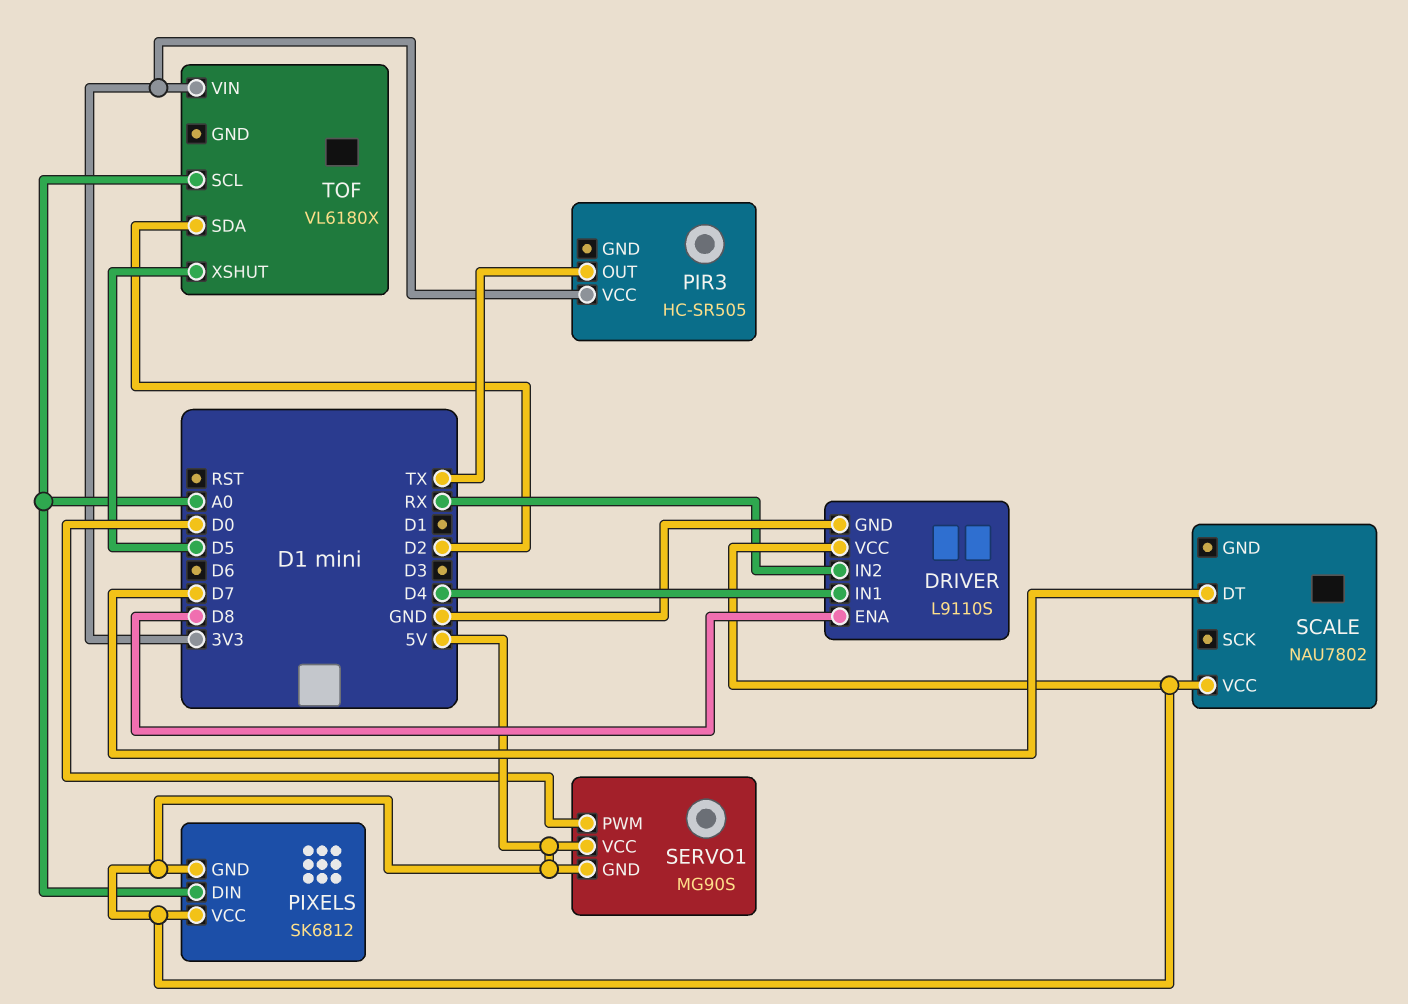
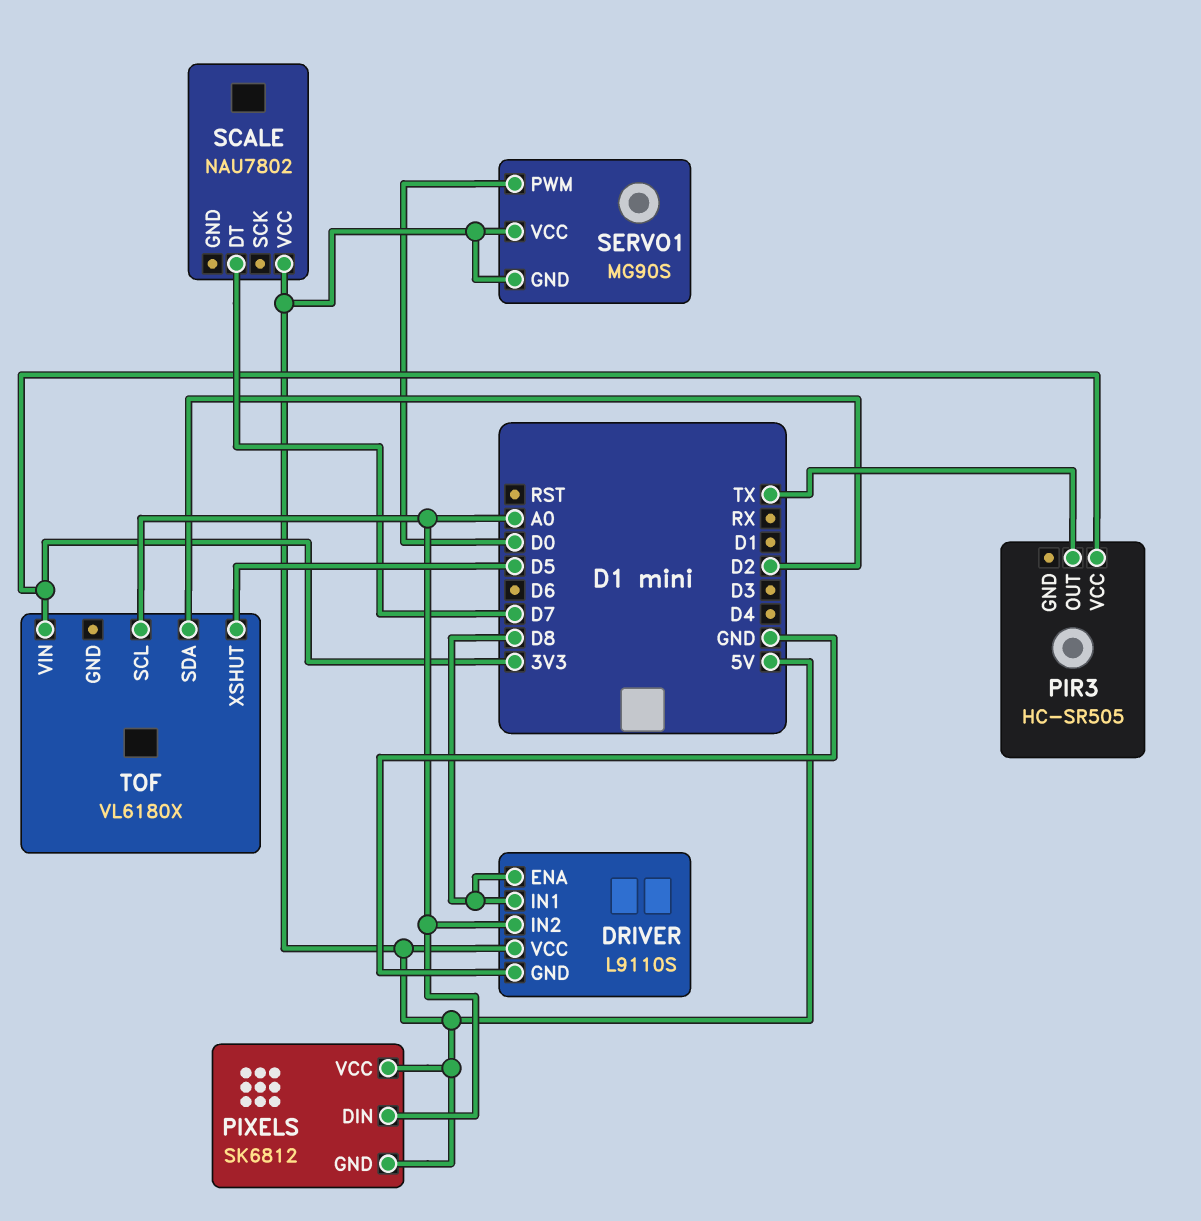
DRIVER pin IN1: D4 -> D8
DRIVER pin IN2: RX -> A0

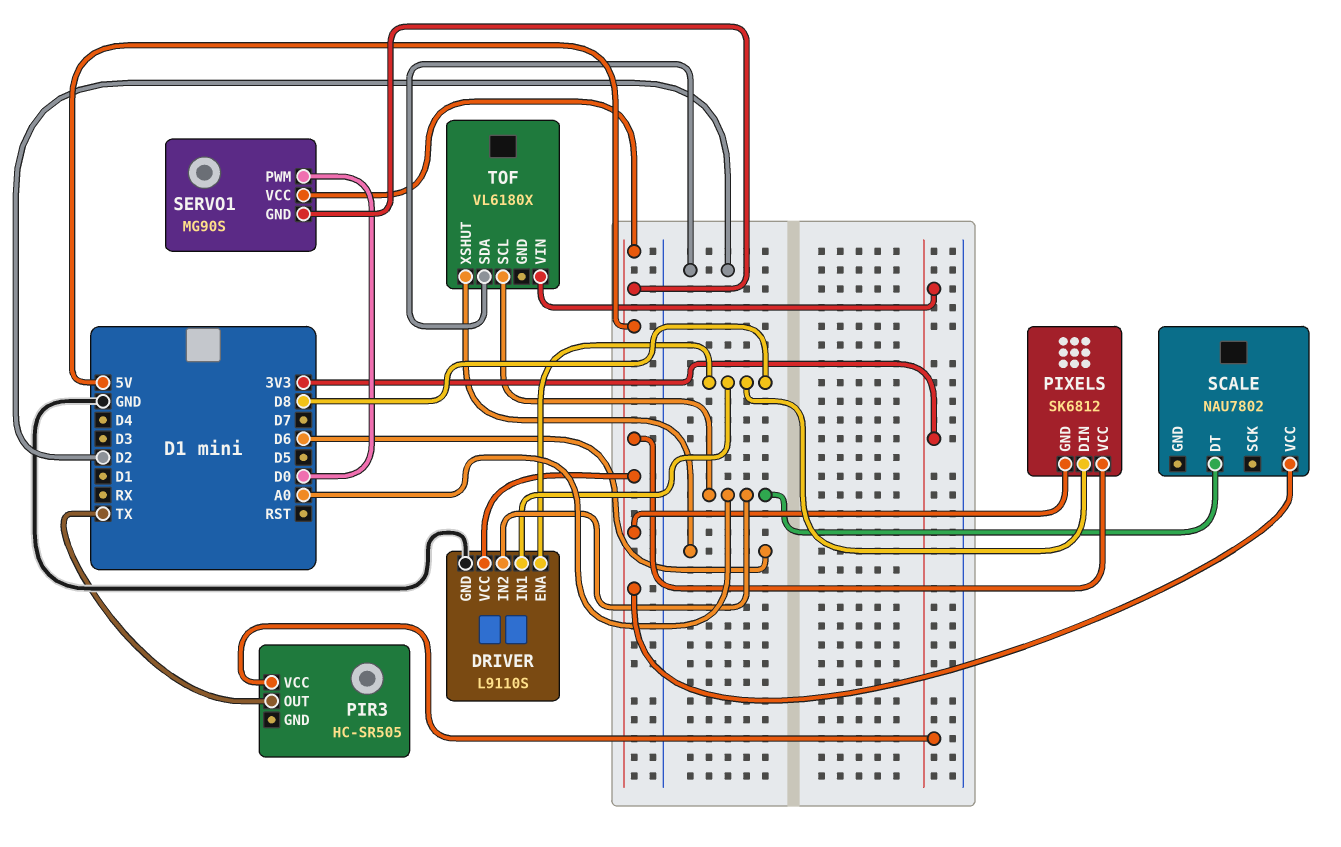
PIXELS pin DIN: A0 -> D8
SCALE pin DT: D7 -> A0
TOF pin XSHUT: D5 -> D6

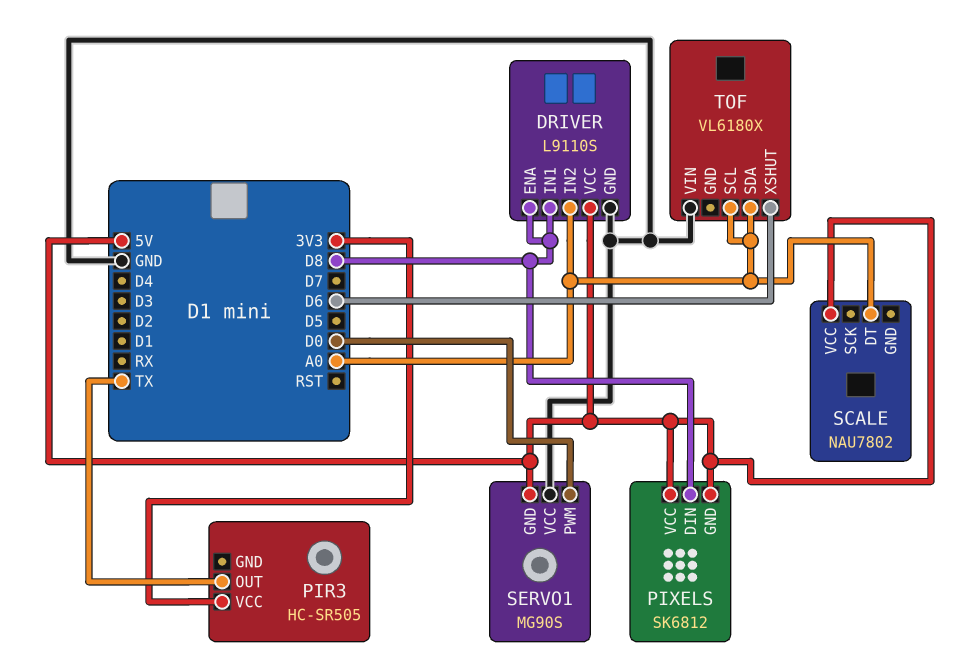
SERVO1 pin VCC: 5V -> GND
TOF pin SDA: D2 -> A0
TOF pin VIN: 3V3 -> GND

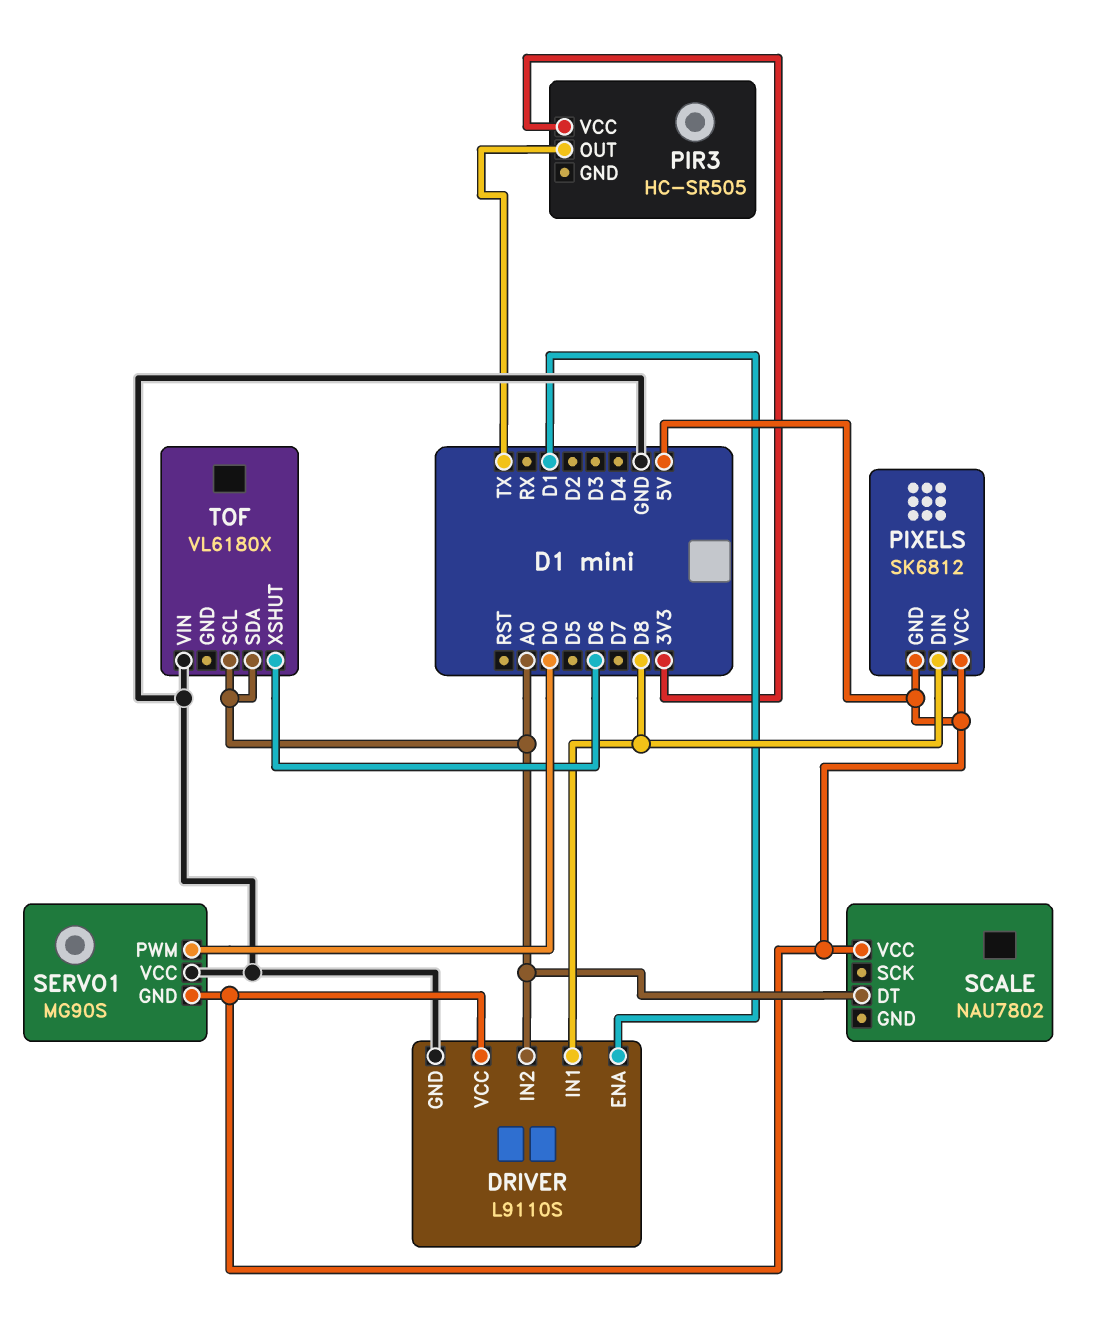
DRIVER pin ENA: D8 -> D1

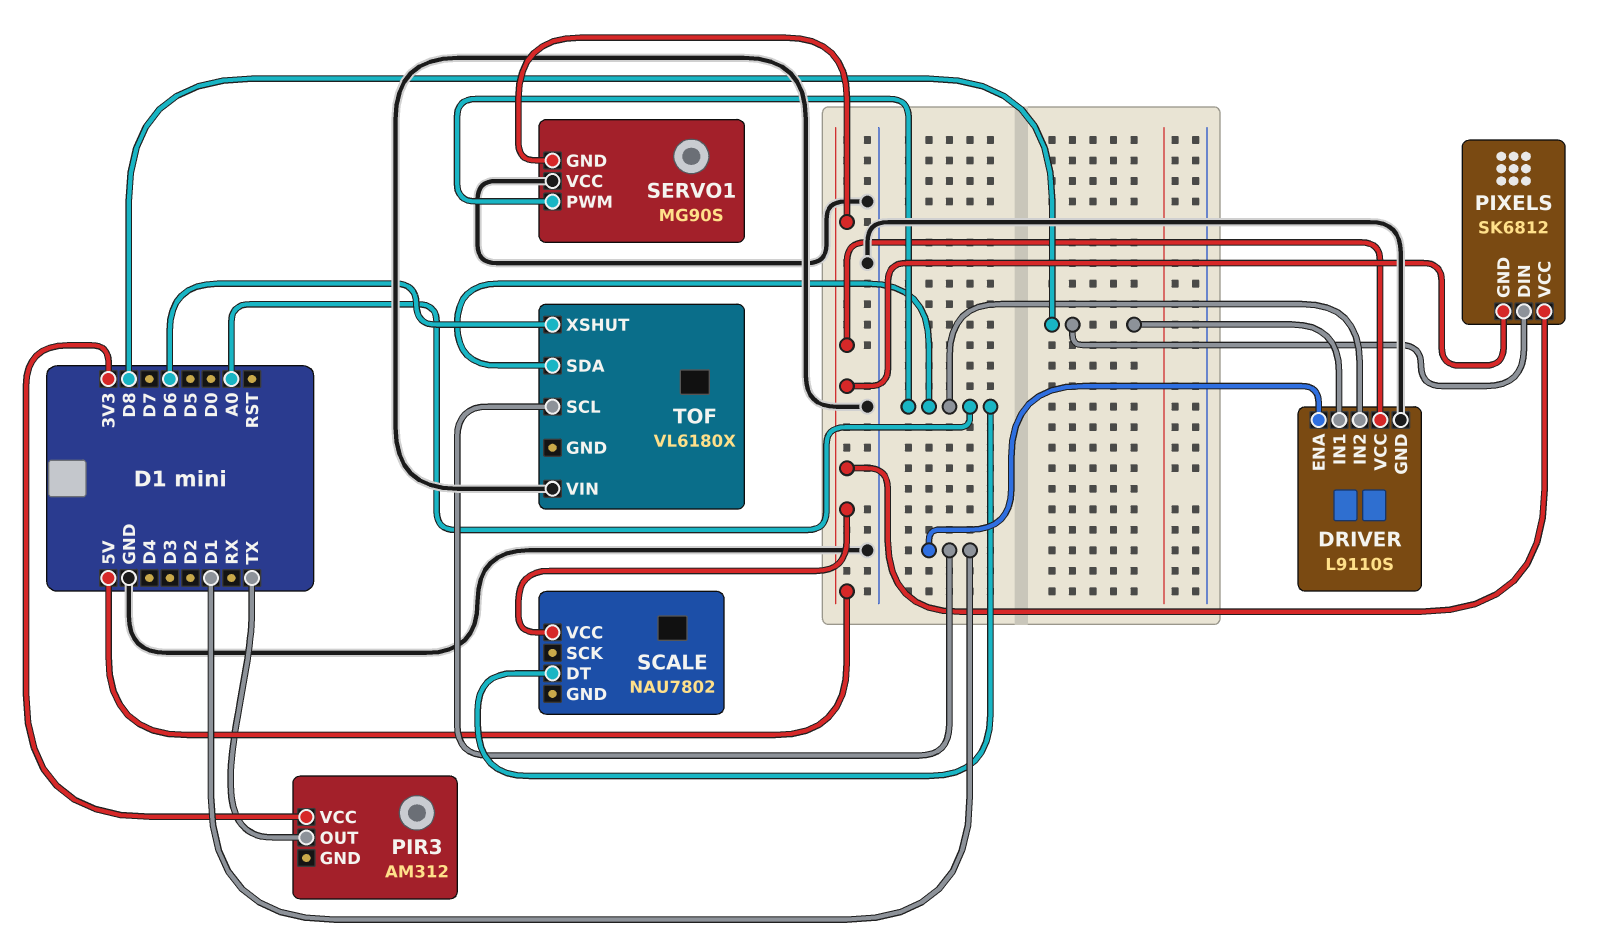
PIR3: HC-SR505 -> AM312
SERVO1 pin PWM: D0 -> A0
TOF pin SCL: A0 -> D1

